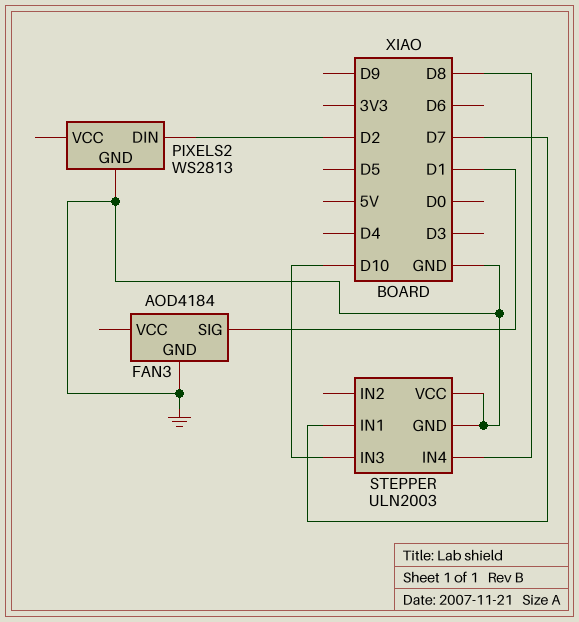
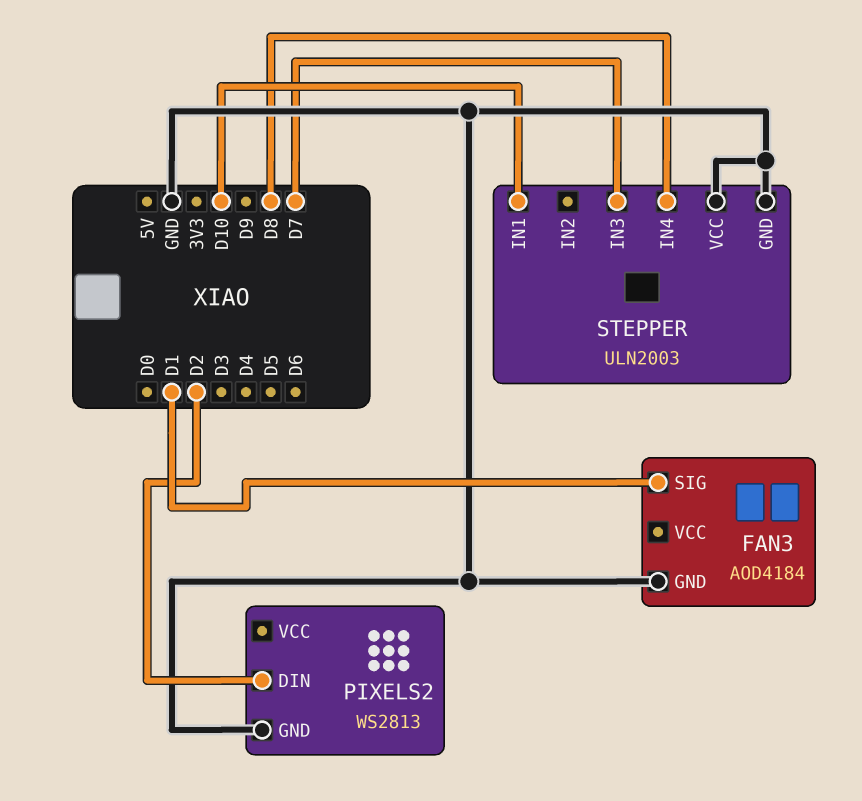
STEPPER pin IN1: D7 -> D10
STEPPER pin IN3: D10 -> D7

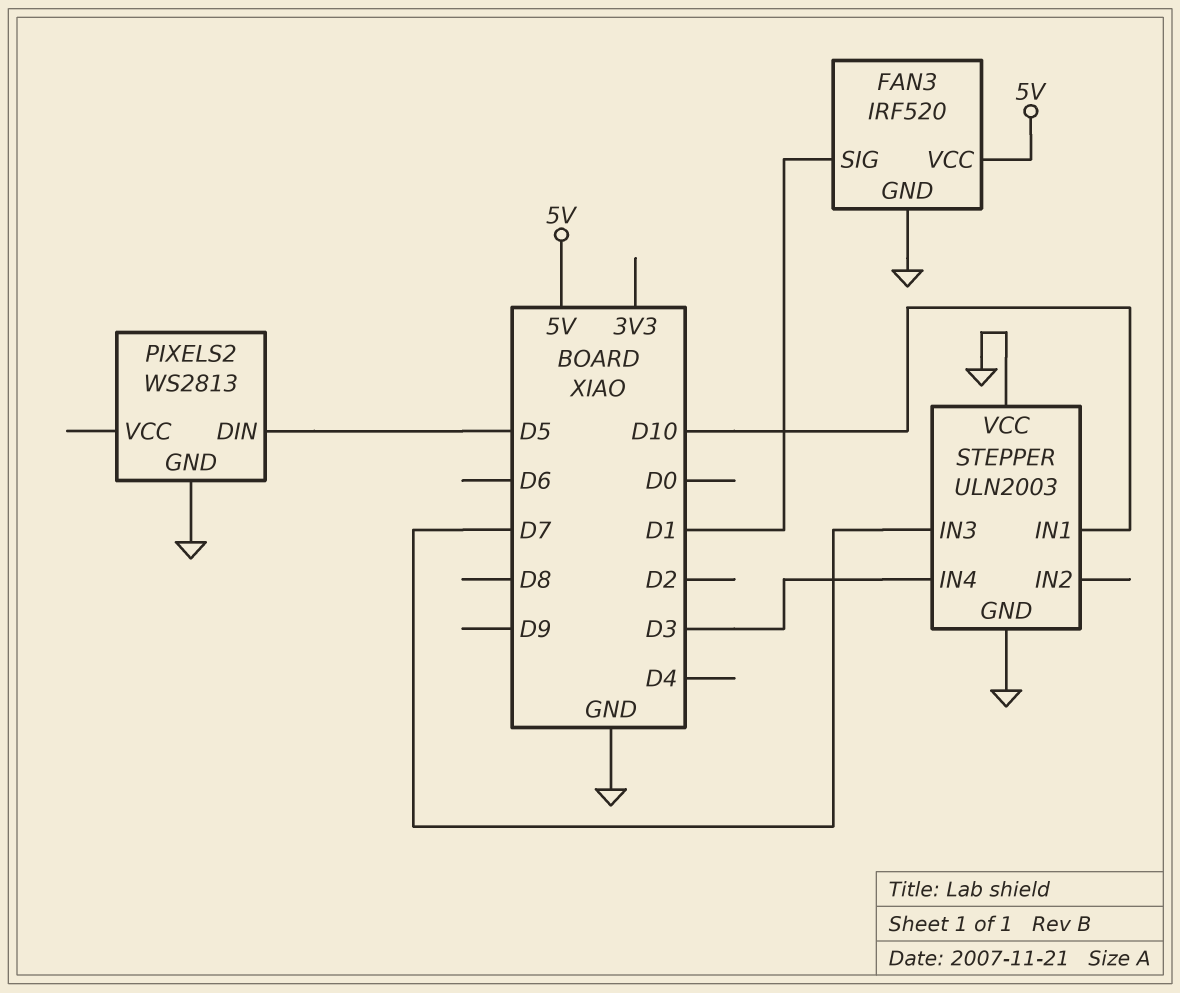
FAN3: AOD4184 -> IRF520
FAN3 pin VCC: none -> 5V
PIXELS2 pin DIN: D2 -> D5
STEPPER pin IN4: D8 -> D3

